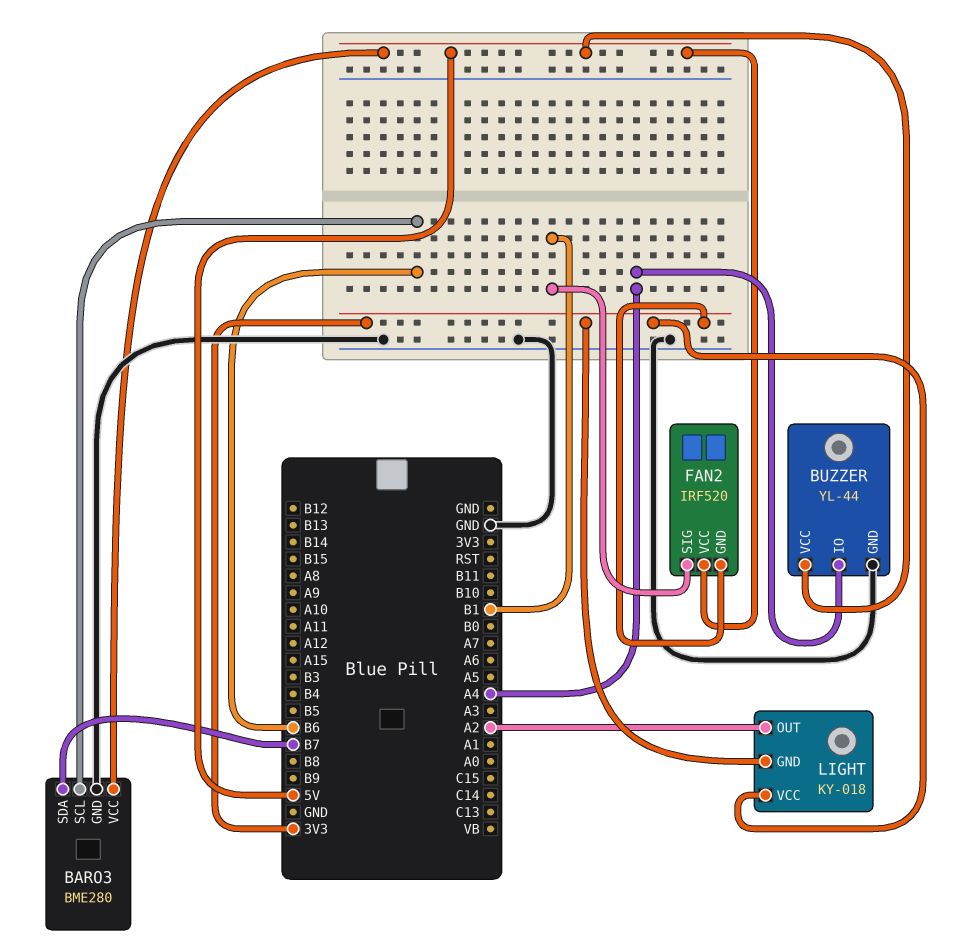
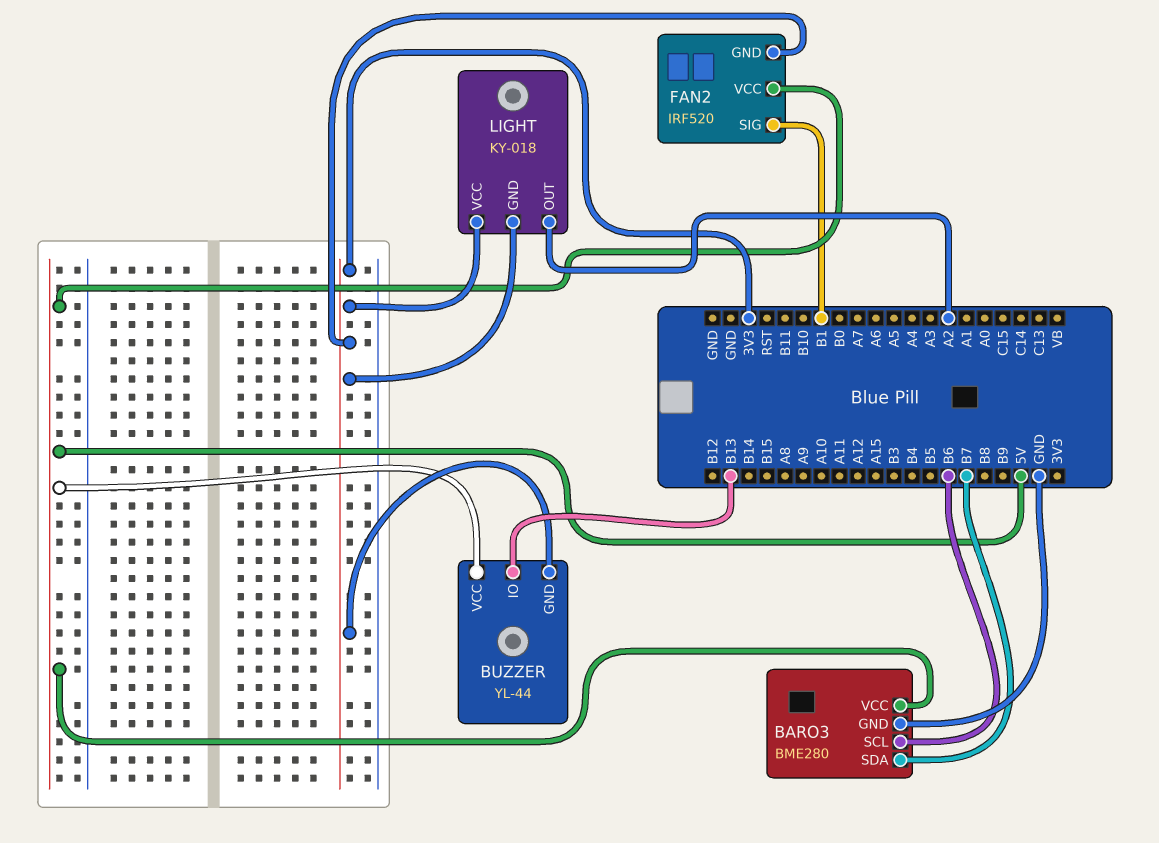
BUZZER pin GND: GND -> 3V3
BUZZER pin IO: A4 -> B13

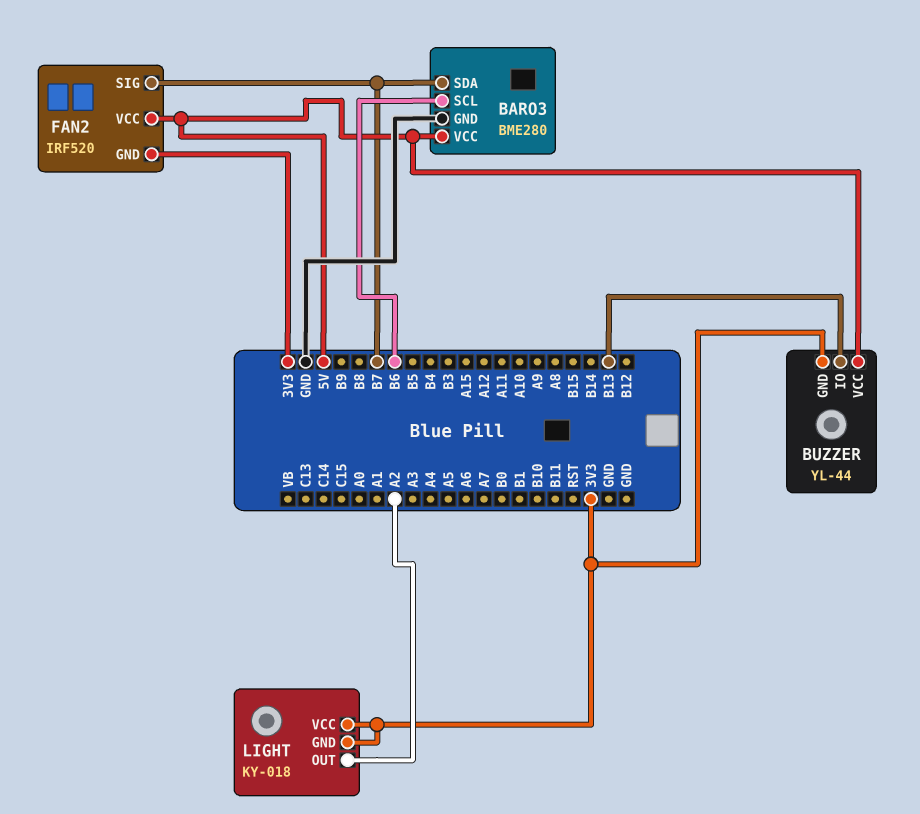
FAN2 pin SIG: B1 -> B7

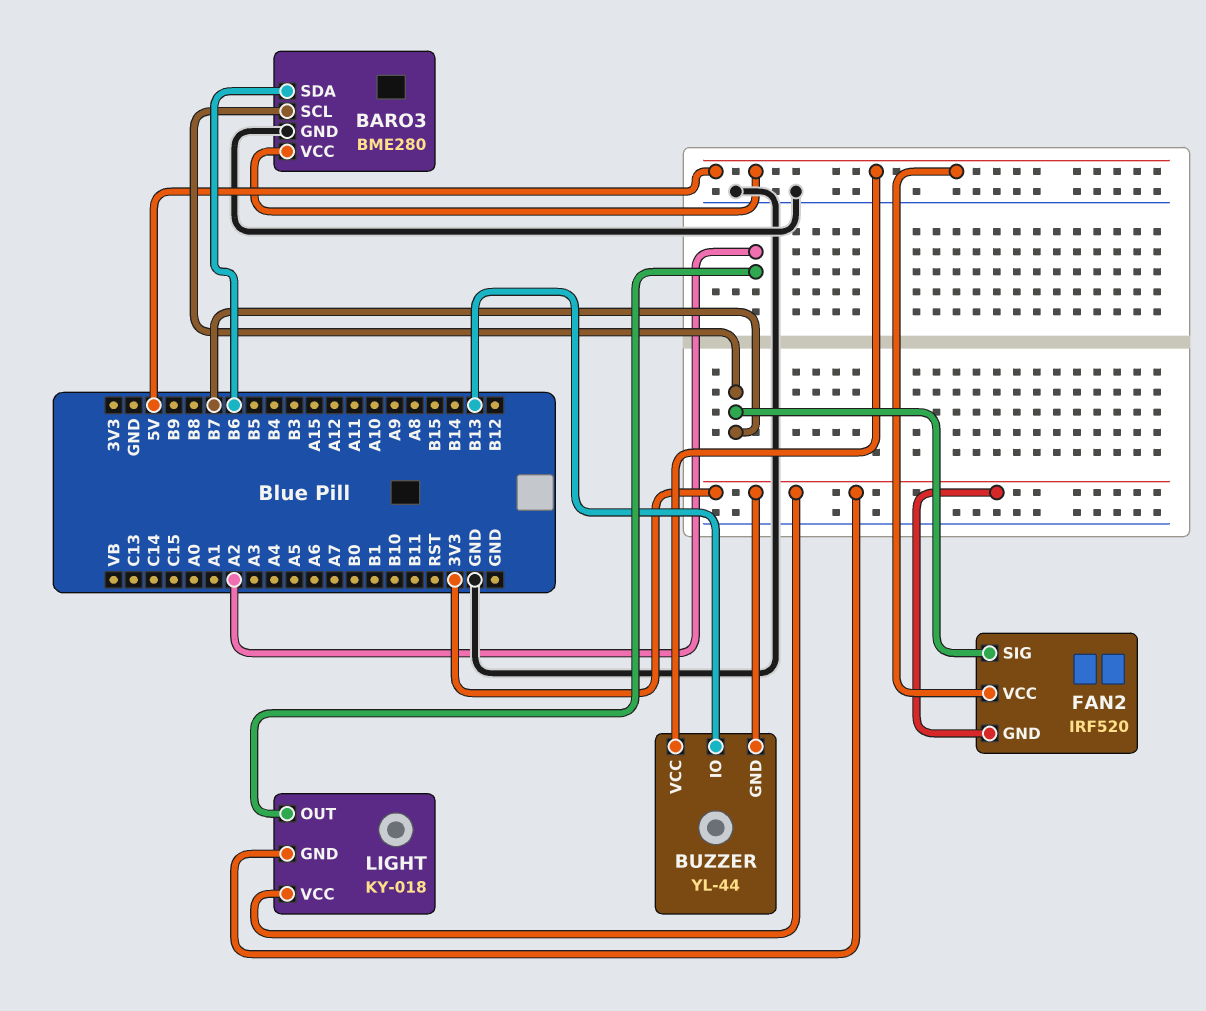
BARO3 pin SCL: B6 -> B7
BARO3 pin SDA: B7 -> B6

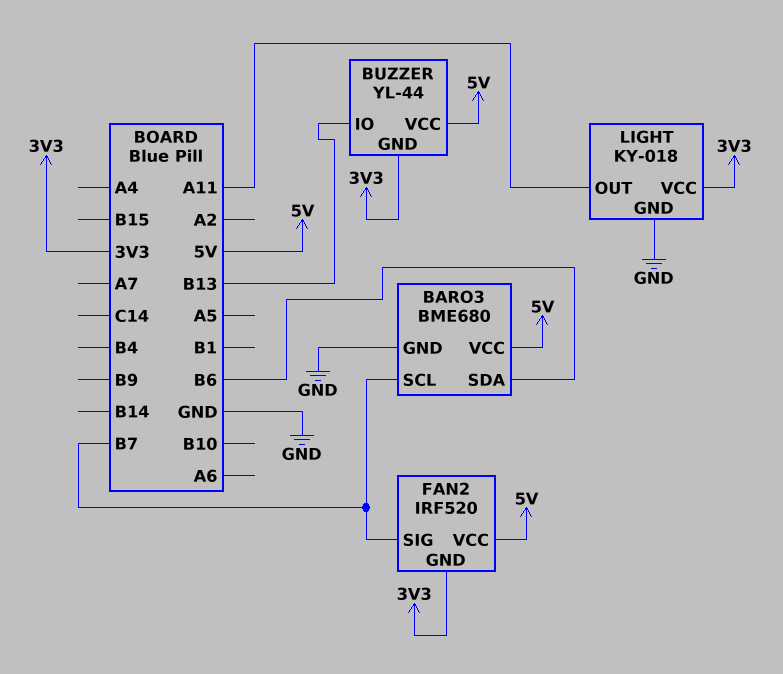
BARO3: BME280 -> BME680
LIGHT pin GND: 3V3 -> GND
LIGHT pin OUT: A2 -> A11

